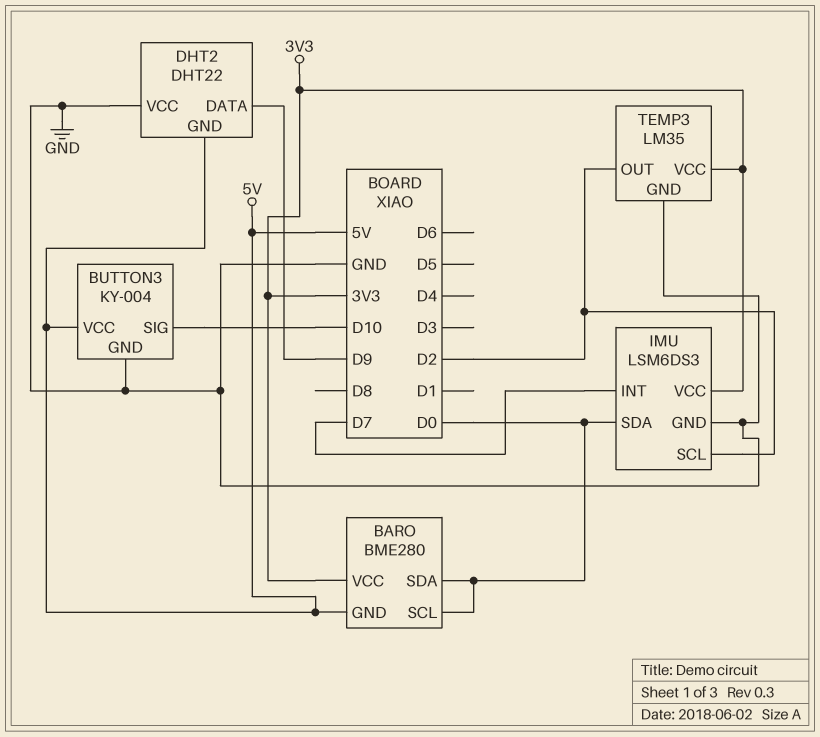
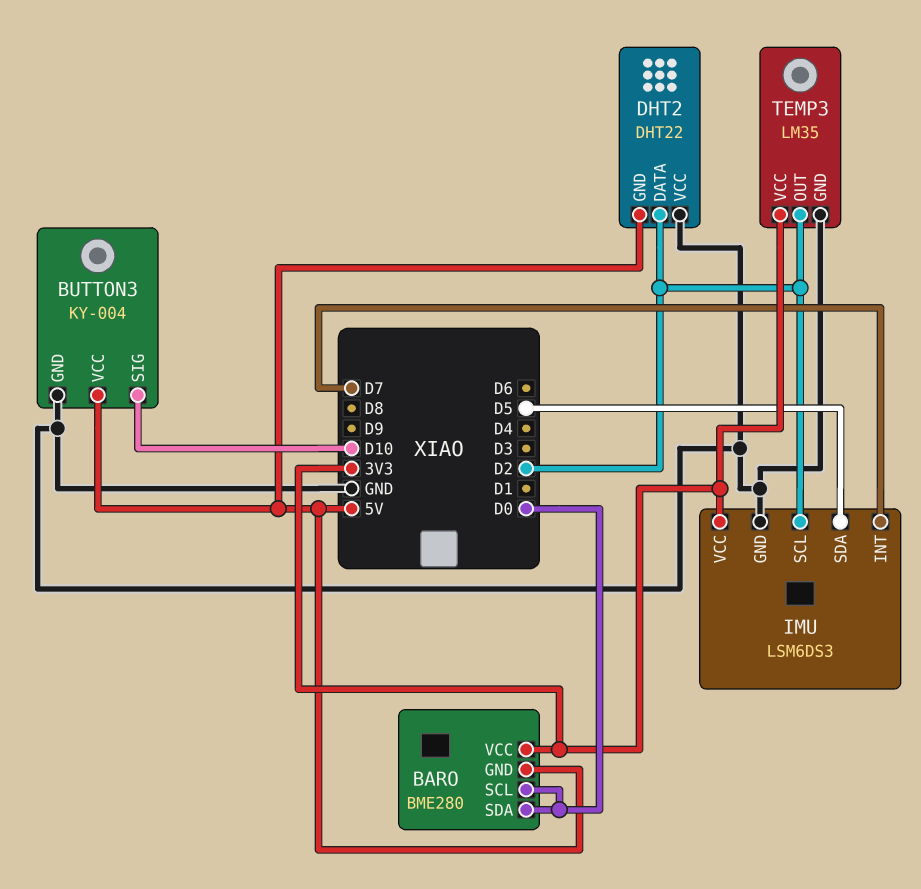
DHT2 pin DATA: D9 -> D2
IMU pin SDA: D0 -> D5

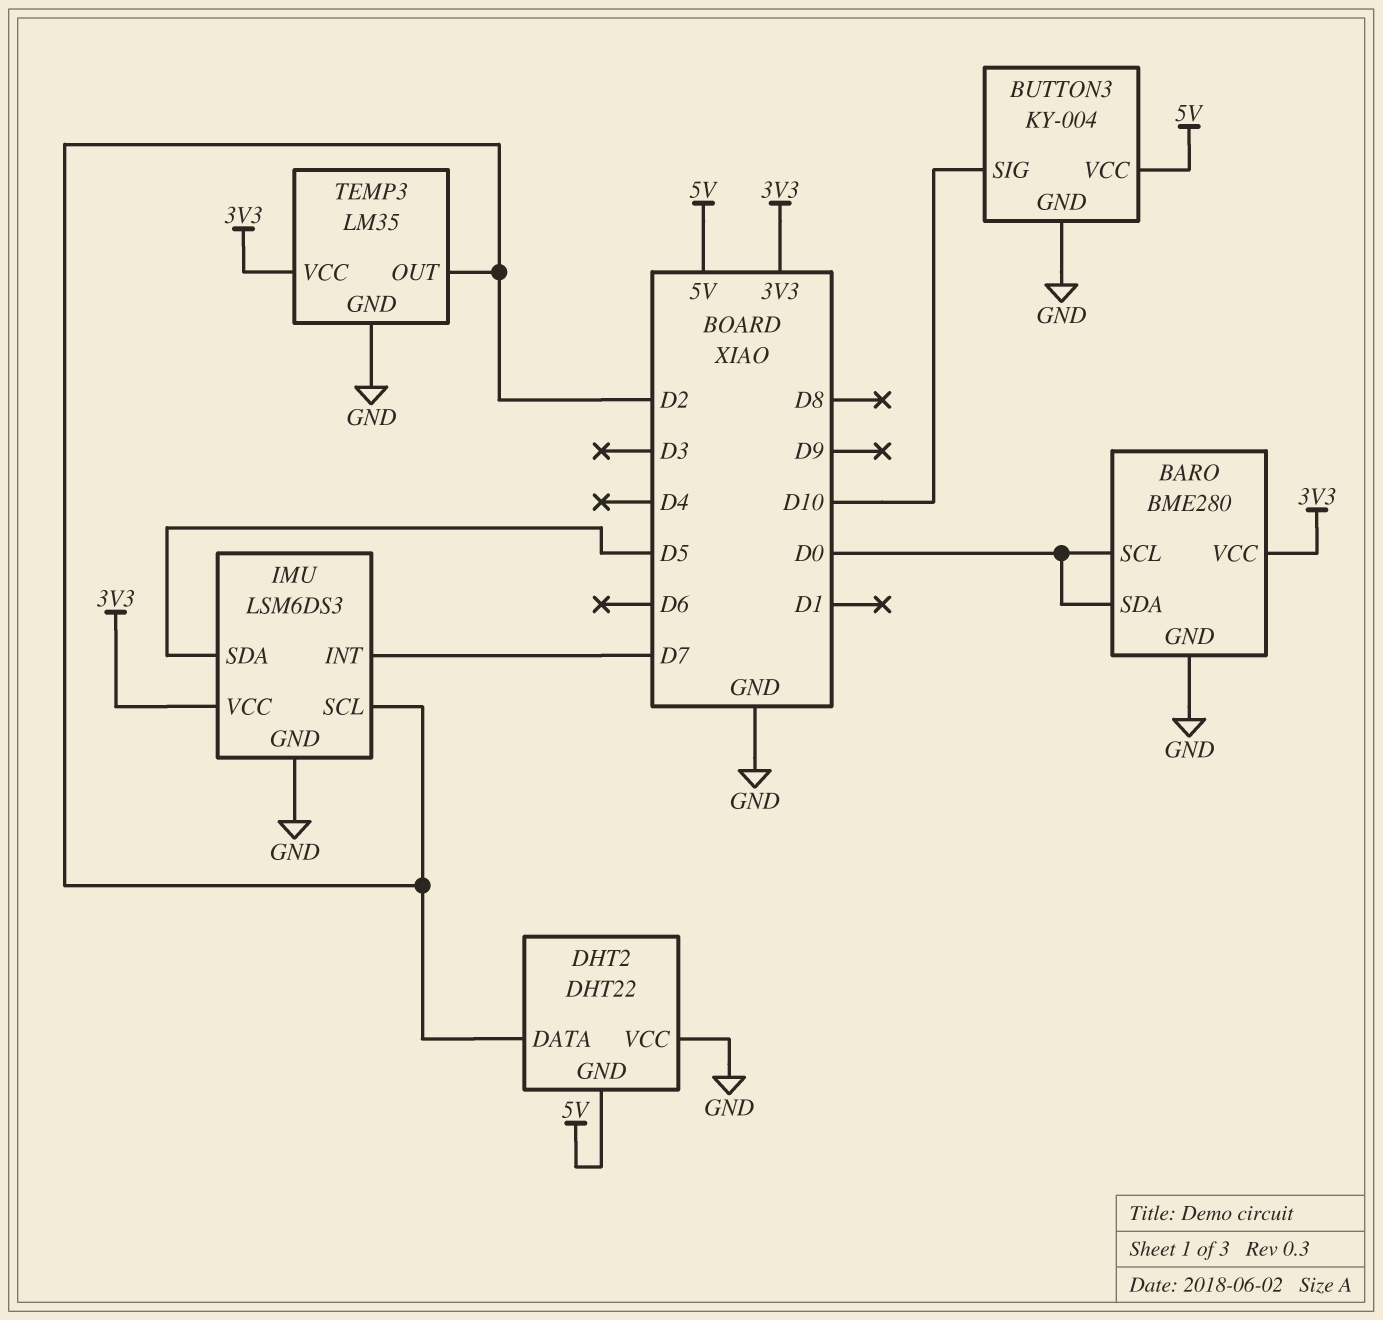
BARO pin GND: 5V -> GND

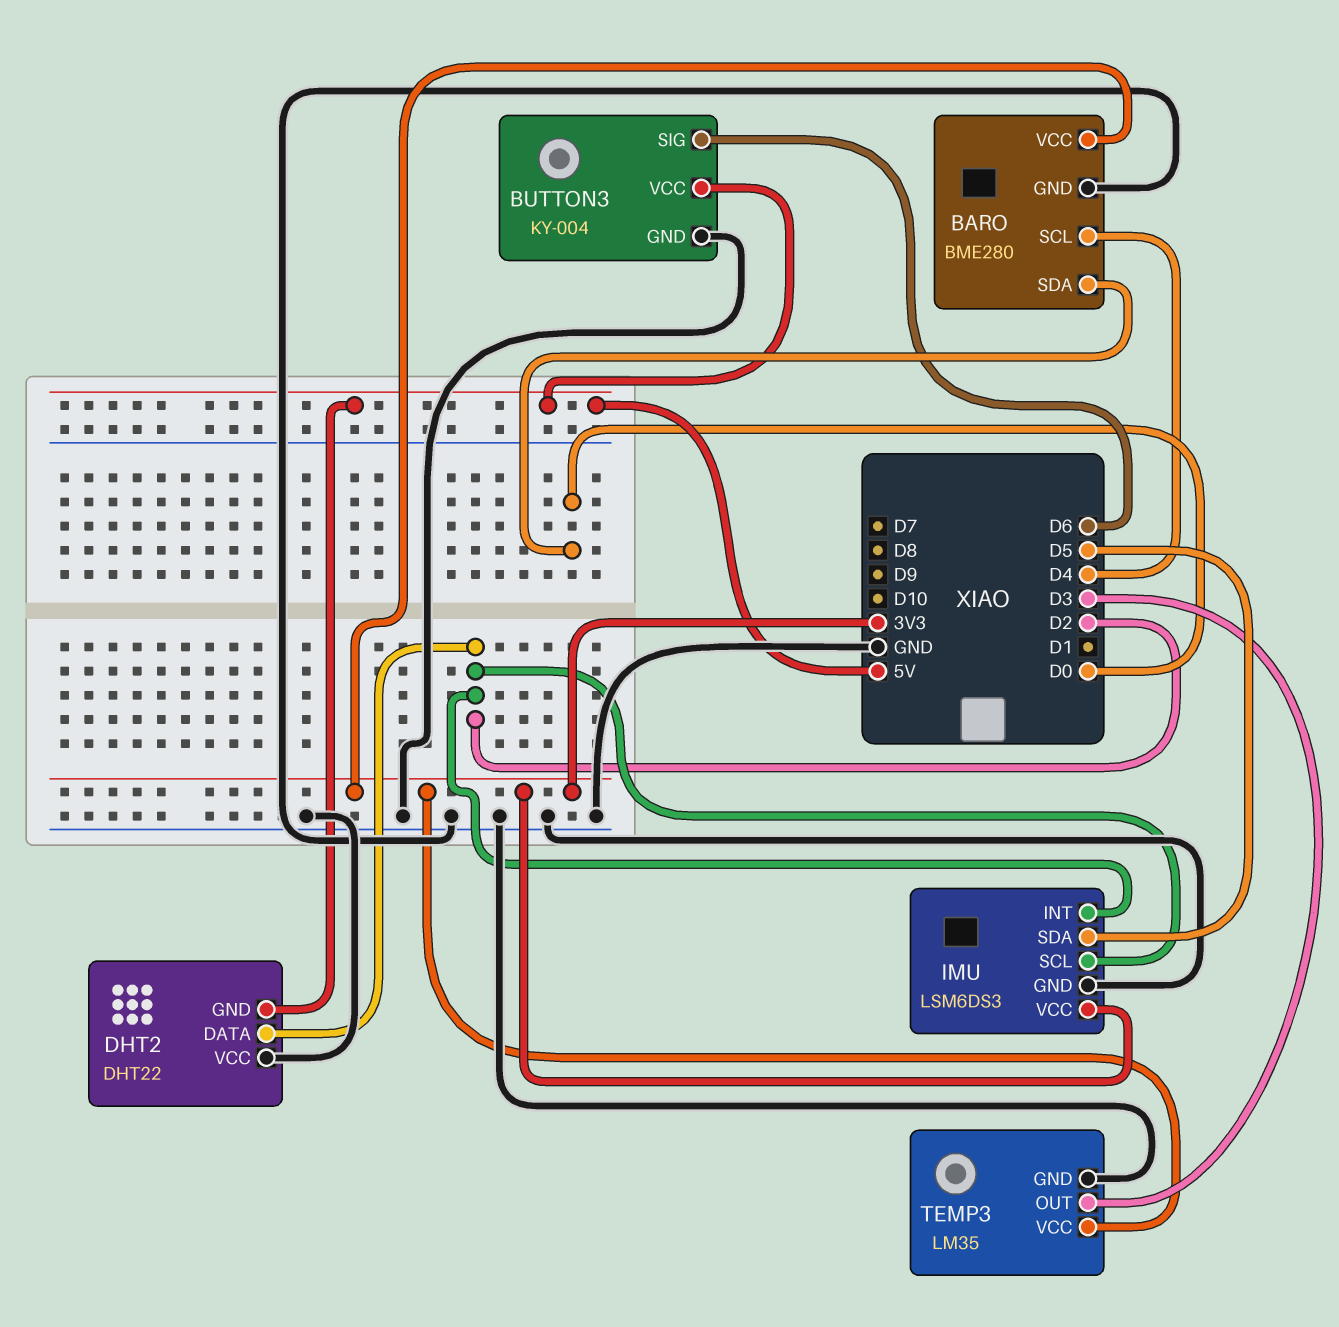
BARO pin SCL: D0 -> D4
BUTTON3 pin SIG: D10 -> D6
IMU pin INT: D7 -> D2
TEMP3 pin OUT: D2 -> D3

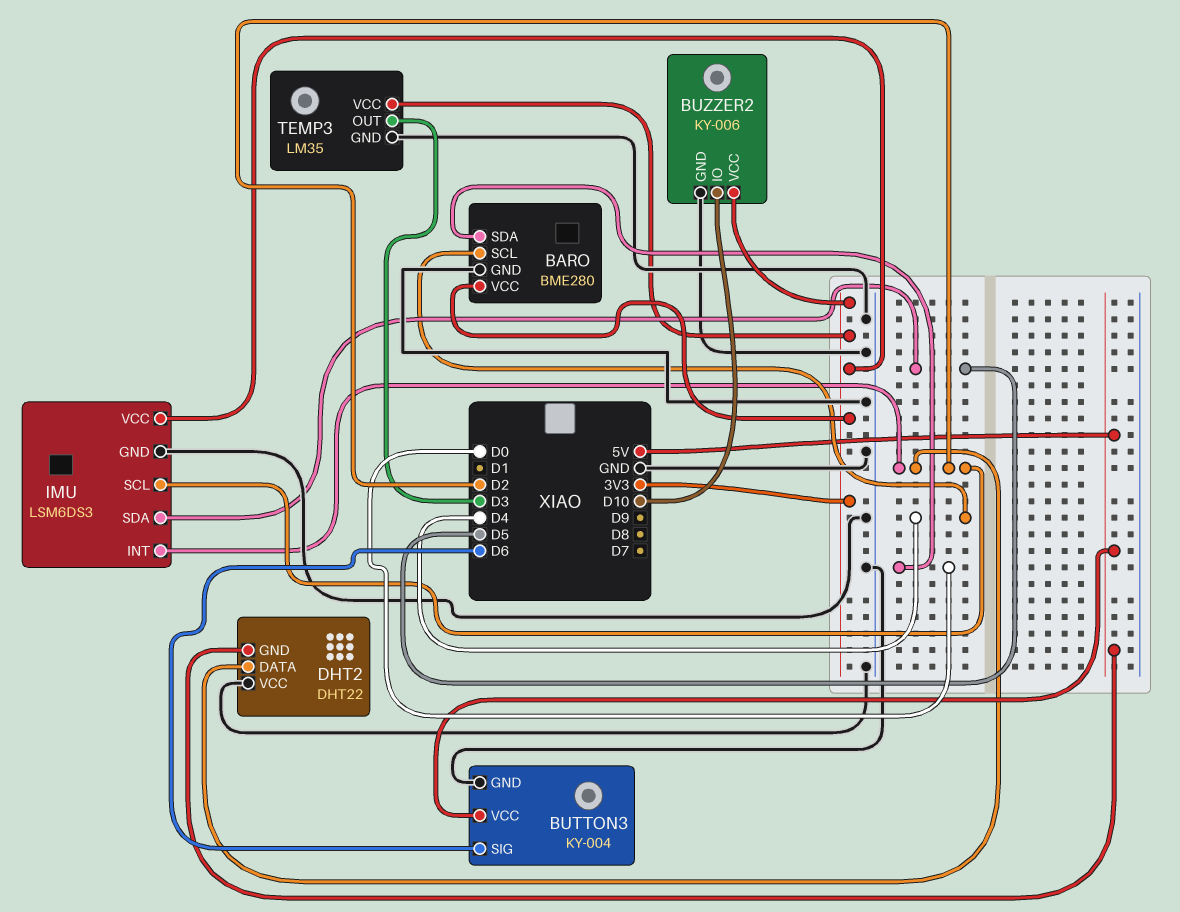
BUZZER2: none -> KY-006
BUZZER2 pin GND: none -> GND
BUZZER2 pin IO: none -> D10
BUZZER2 pin VCC: none -> 3V3

